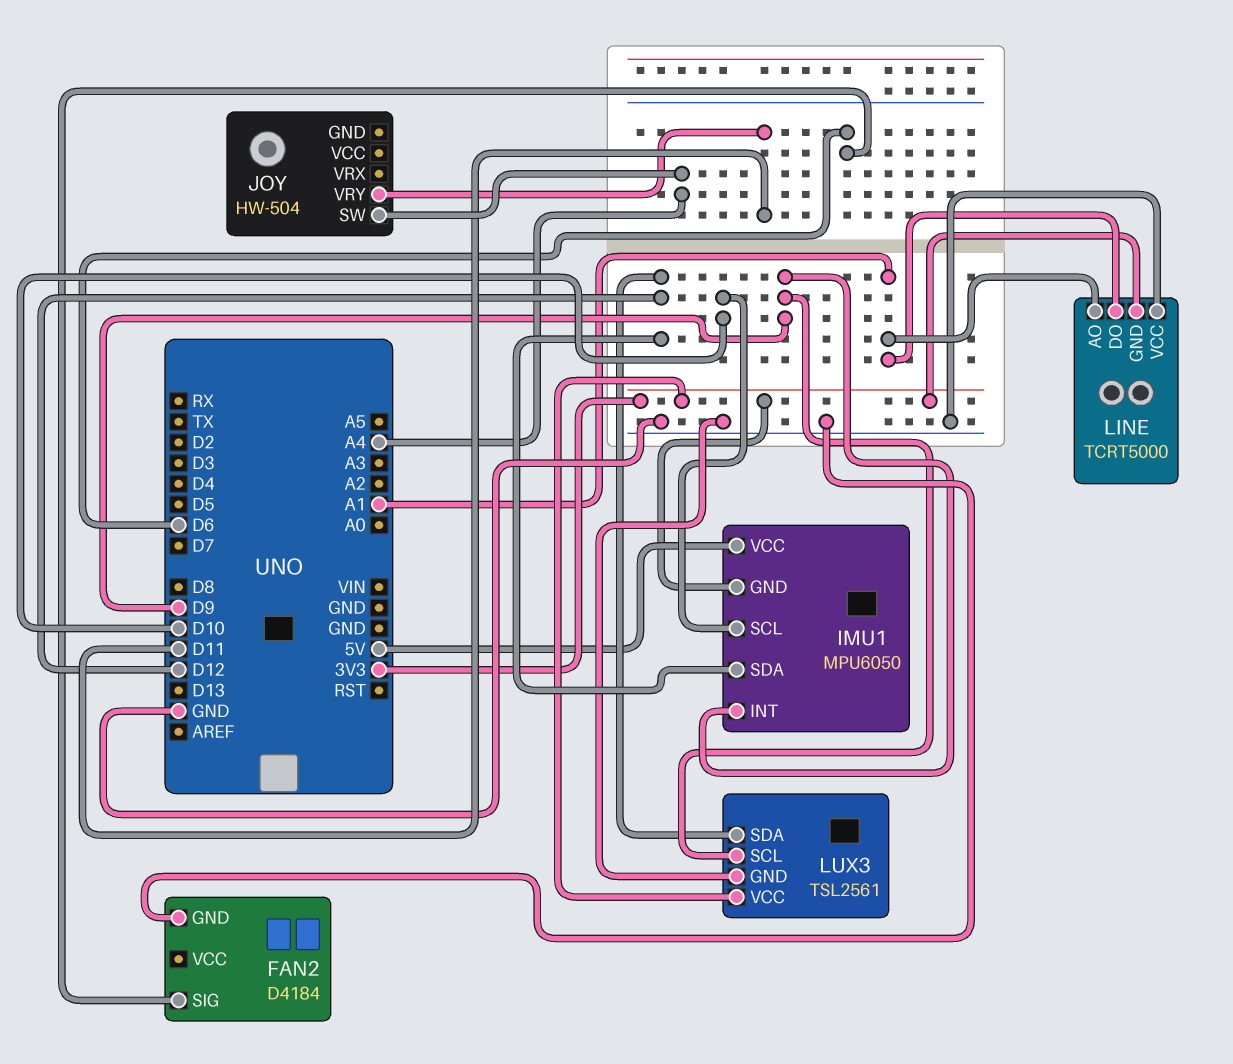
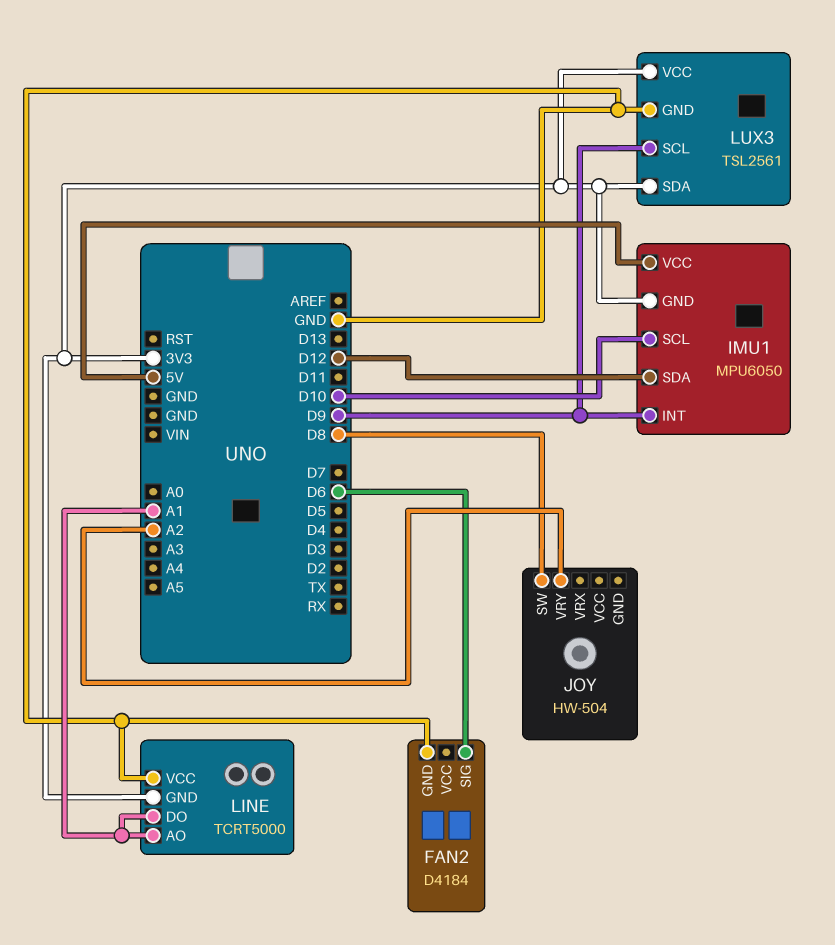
JOY pin SW: A4 -> D8
JOY pin VRY: D11 -> A2
LUX3 pin SDA: D12 -> 3V3

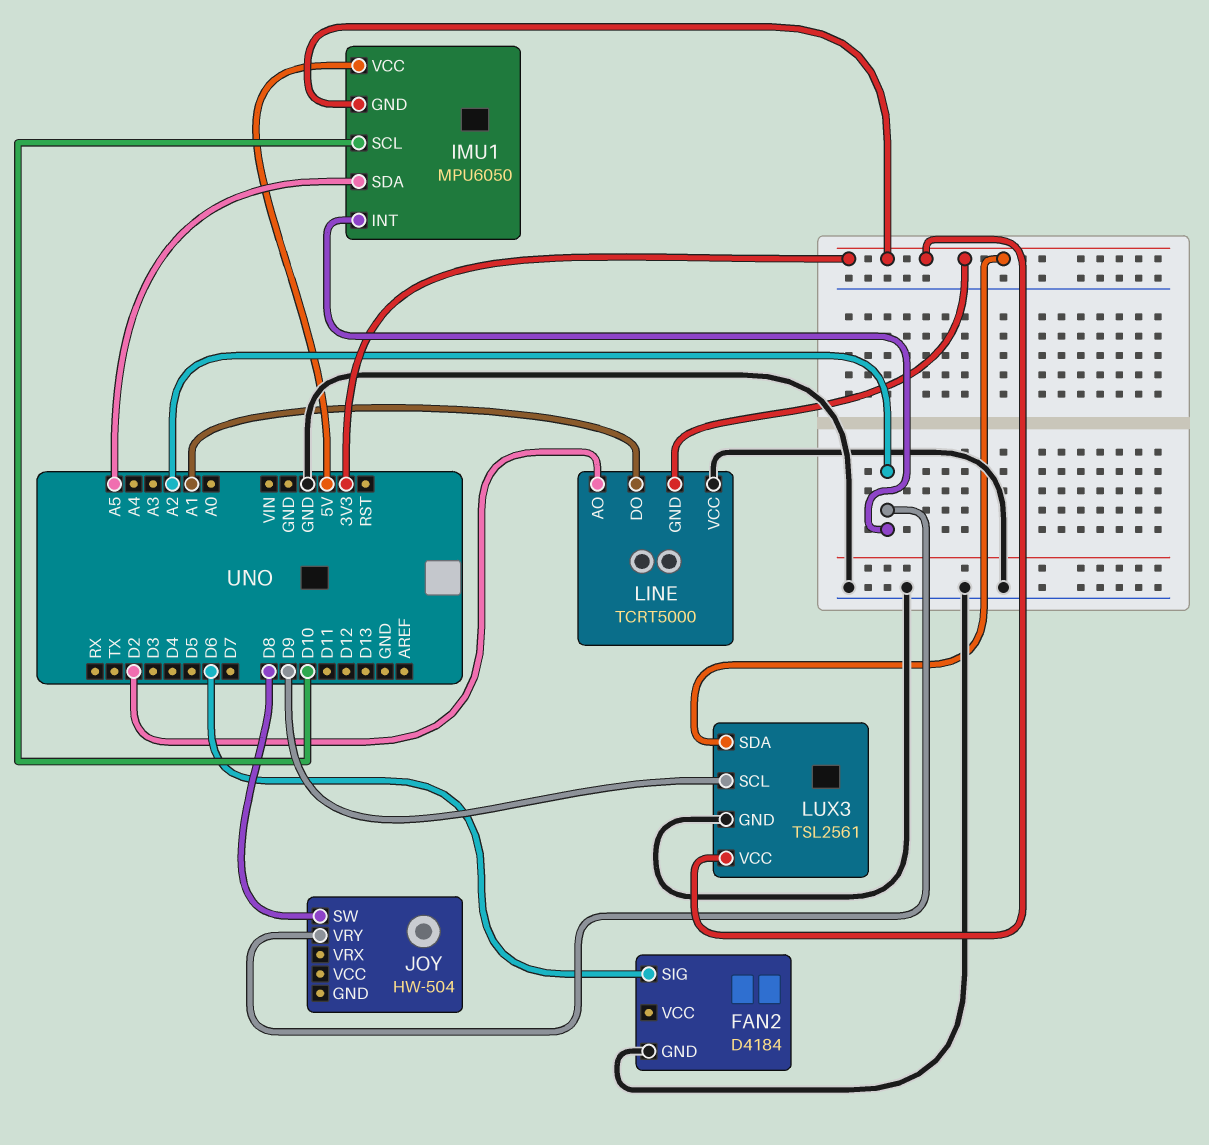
IMU1 pin INT: D9 -> A2
IMU1 pin SDA: D12 -> A5
LINE pin AO: A1 -> D2

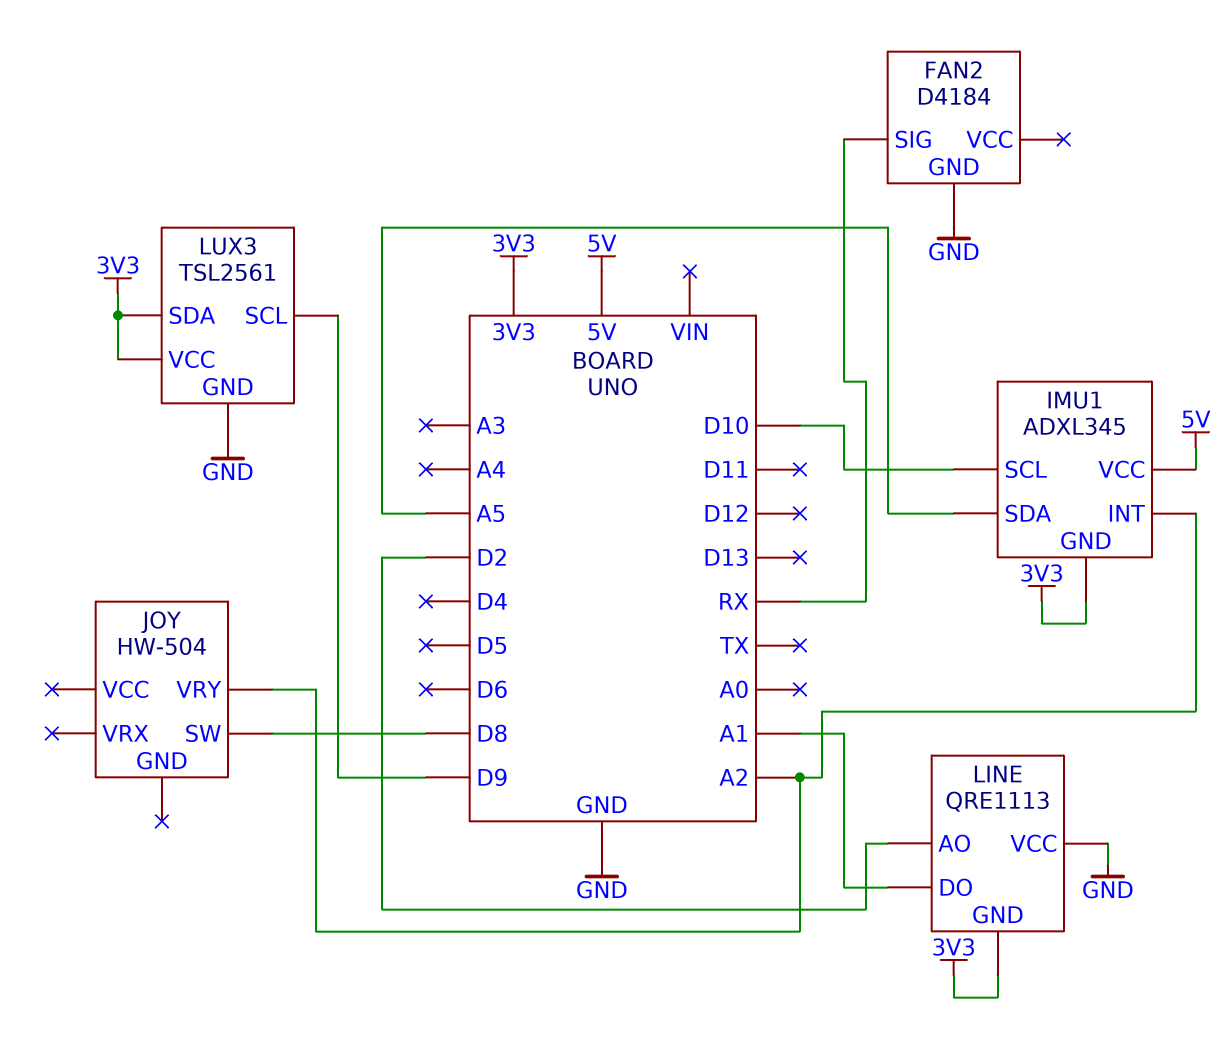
FAN2 pin SIG: D6 -> RX
IMU1: MPU6050 -> ADXL345
LINE: TCRT5000 -> QRE1113

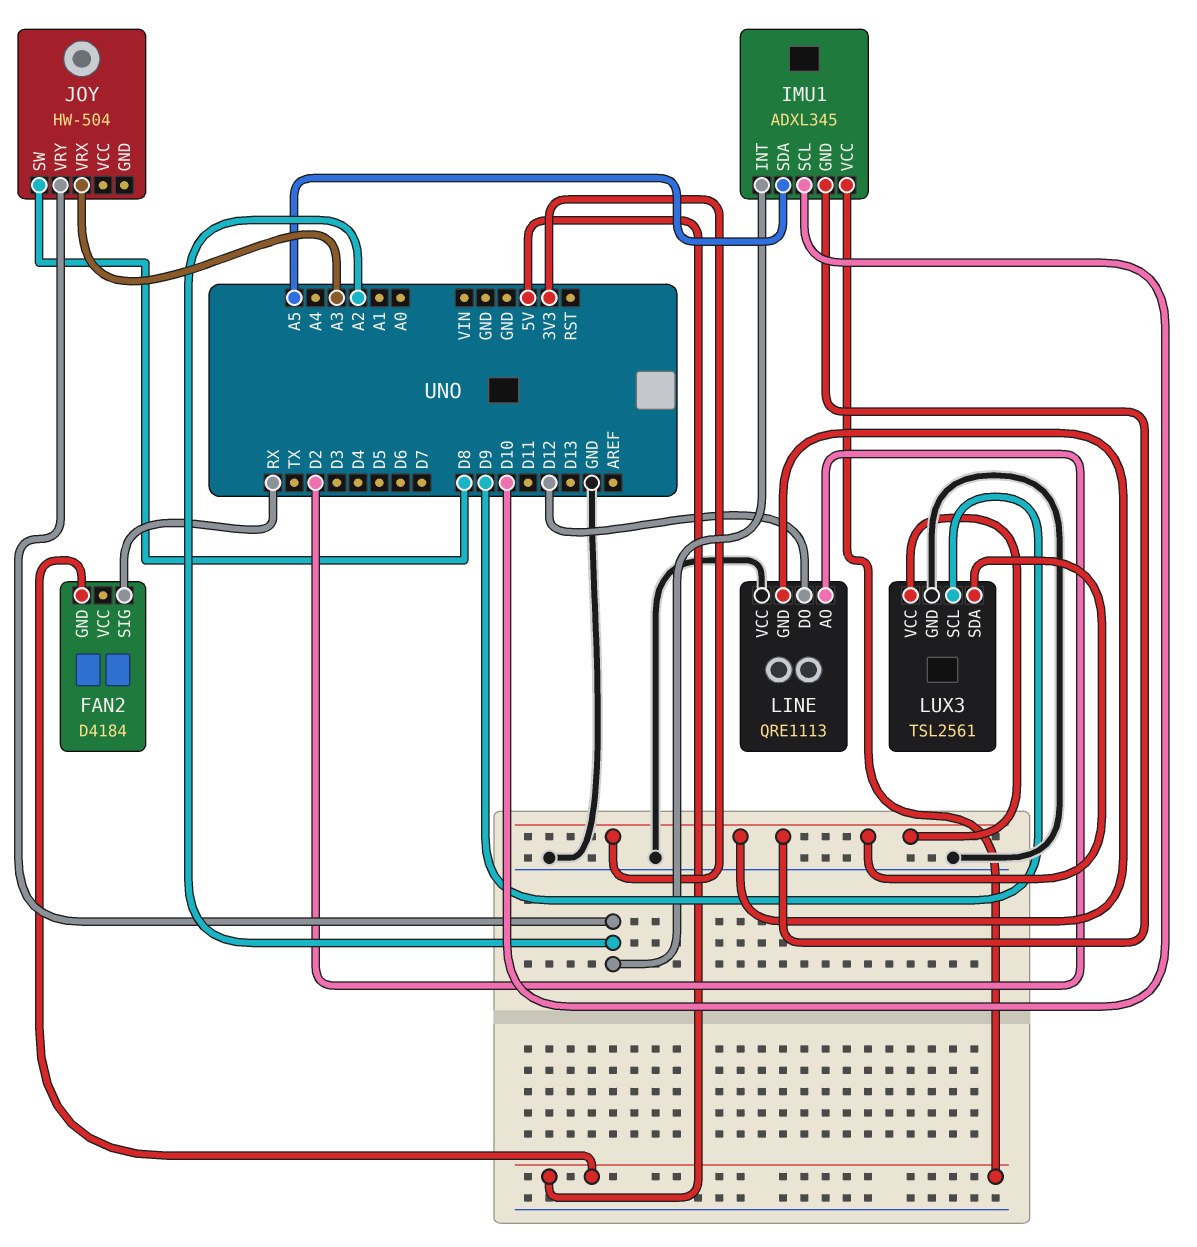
FAN2 pin GND: GND -> 5V
JOY pin VRX: none -> A3
LINE pin DO: A1 -> D12

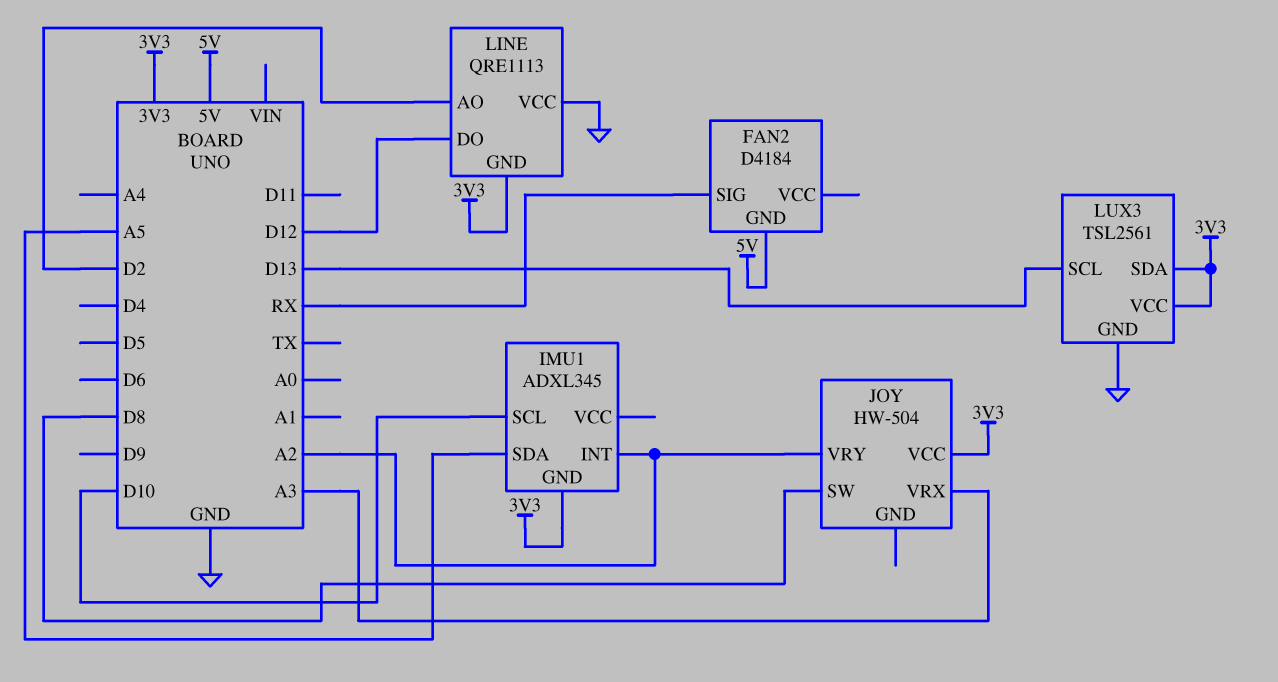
IMU1 pin VCC: 5V -> none
JOY pin VCC: none -> 3V3
LUX3 pin SCL: D9 -> D13

